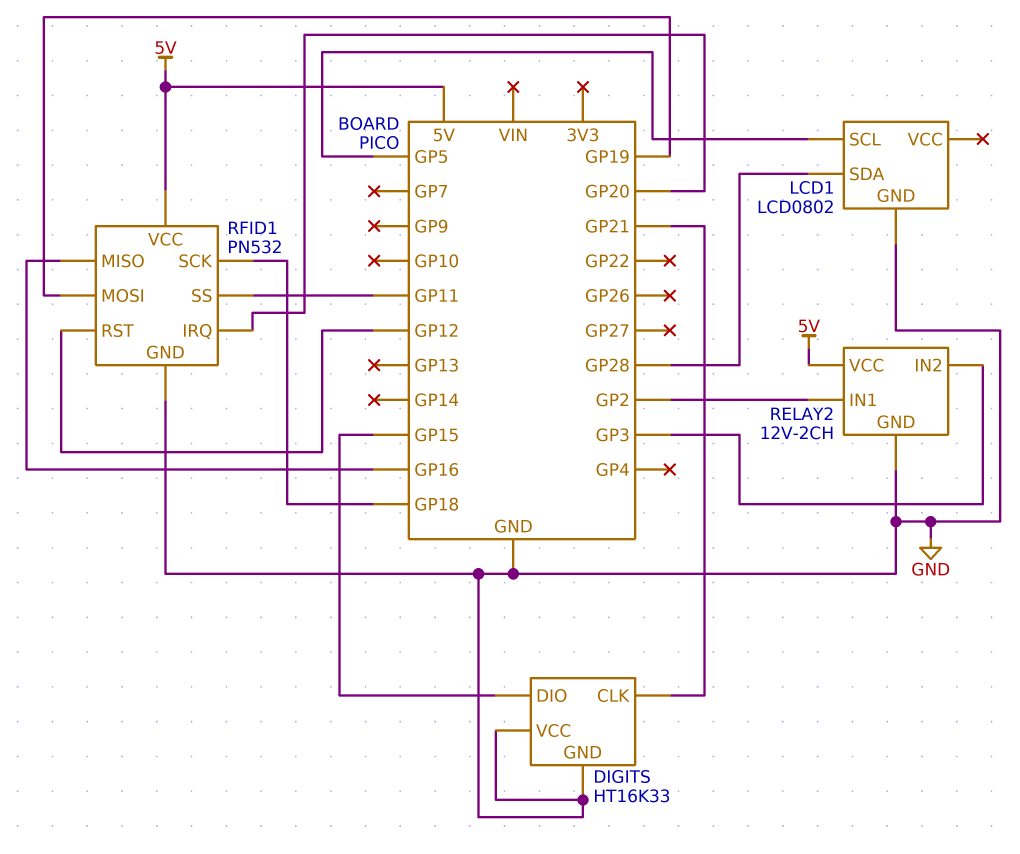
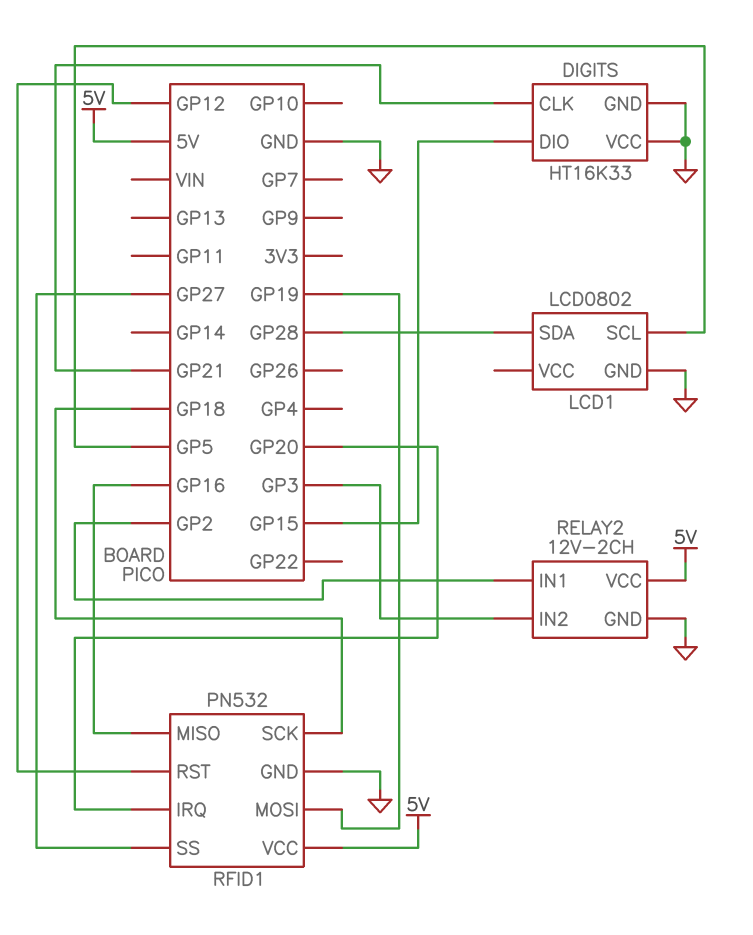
RFID1 pin SS: GP11 -> GP27

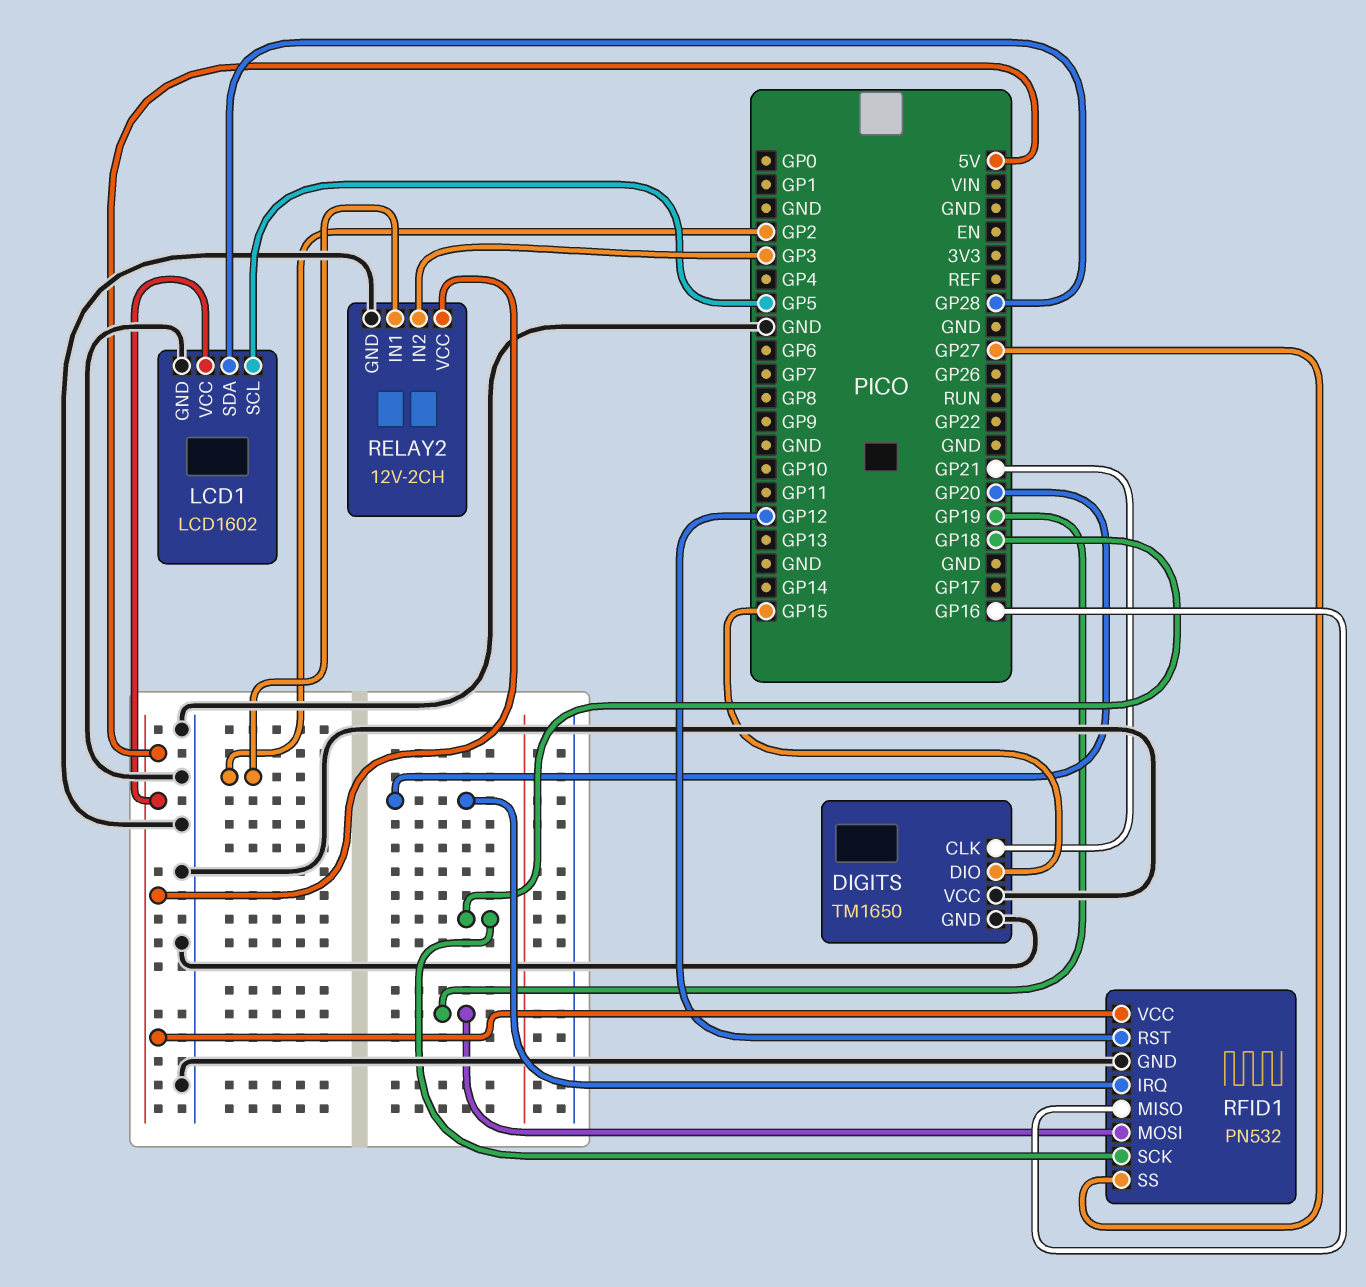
DIGITS: HT16K33 -> TM1650
LCD1: LCD0802 -> LCD1602
LCD1 pin VCC: none -> 5V

